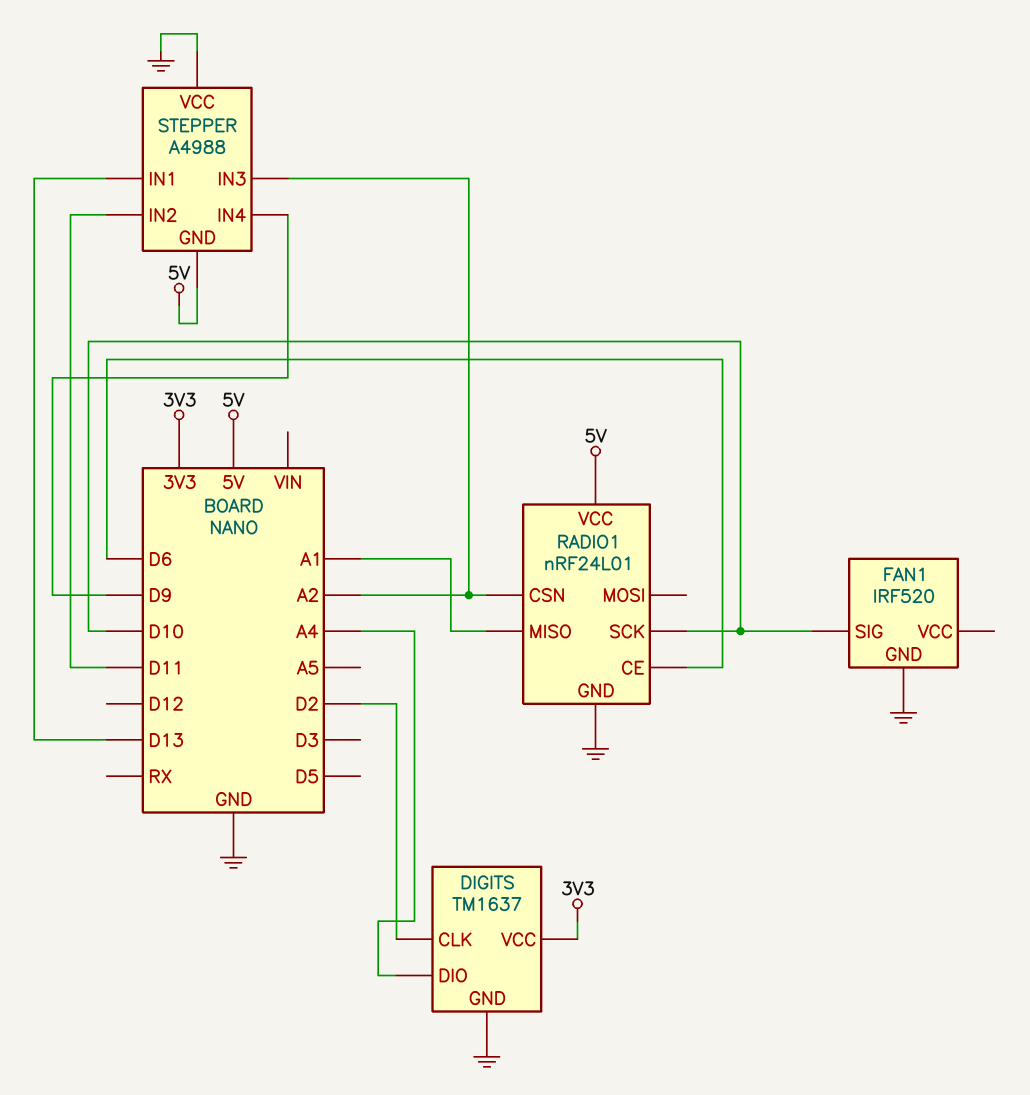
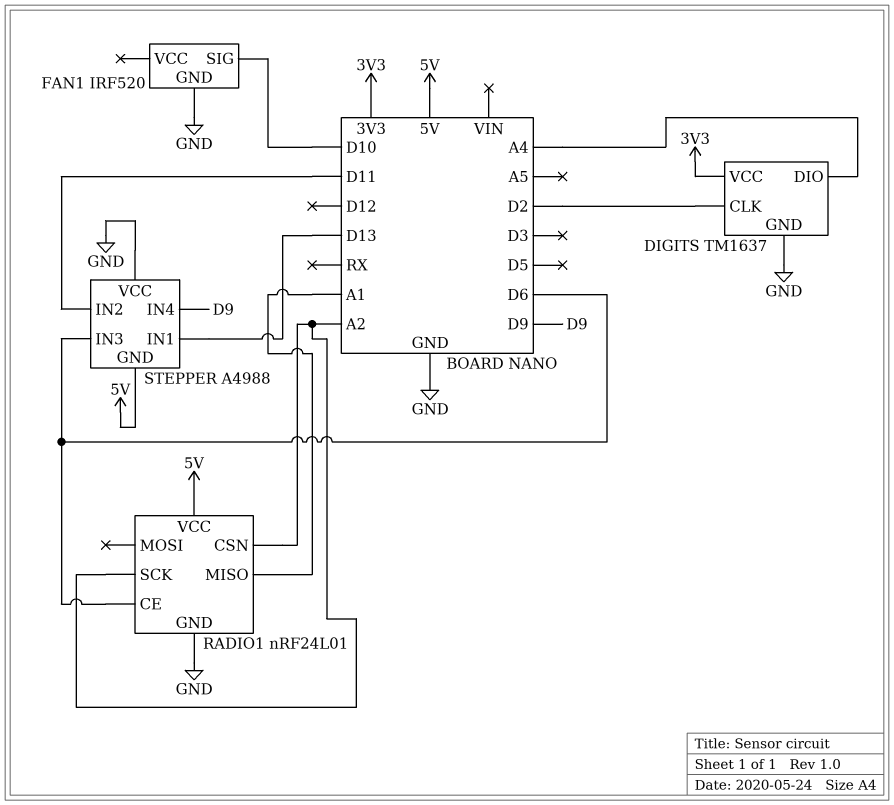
RADIO1 pin SCK: D10 -> A2
STEPPER pin IN3: A2 -> D6

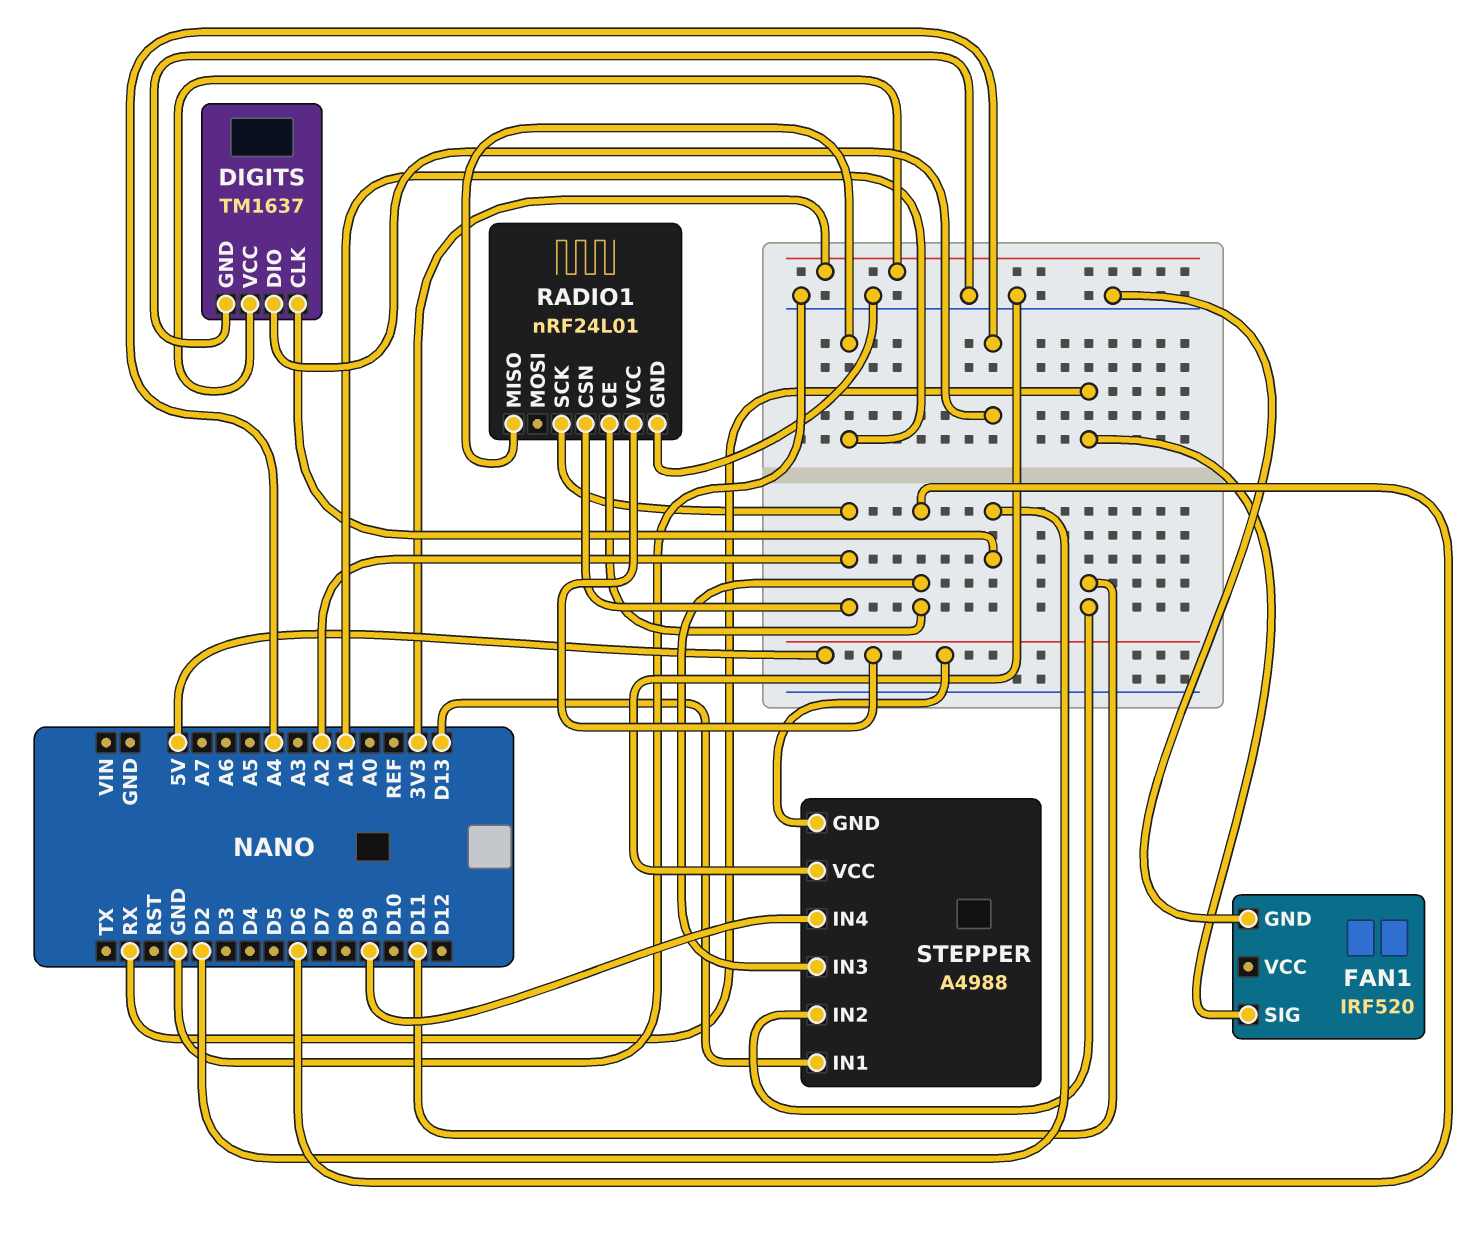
FAN1 pin SIG: D10 -> RX

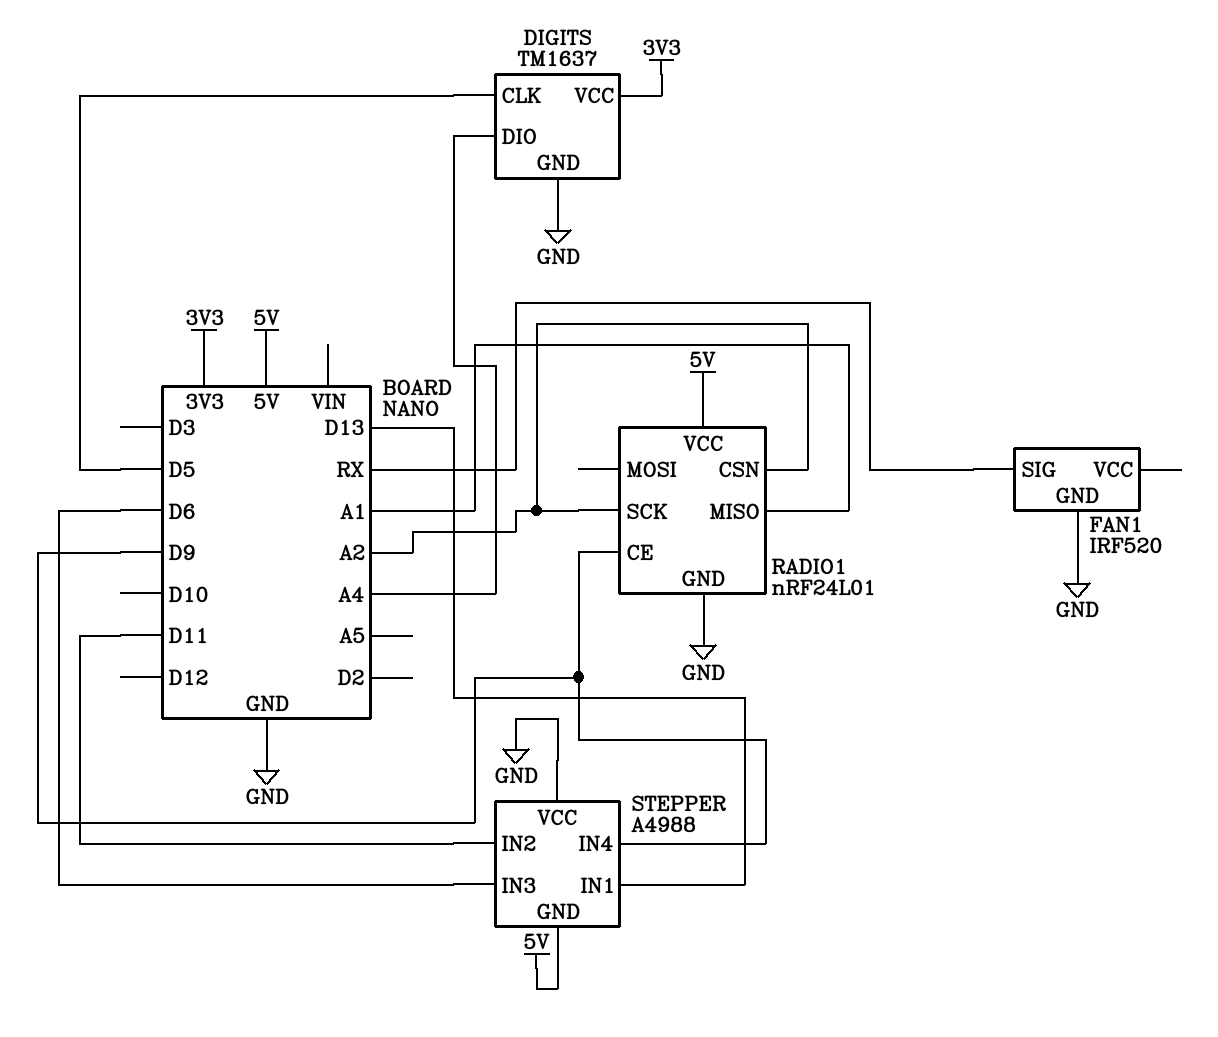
DIGITS pin CLK: D2 -> D5
RADIO1 pin CE: D6 -> D9

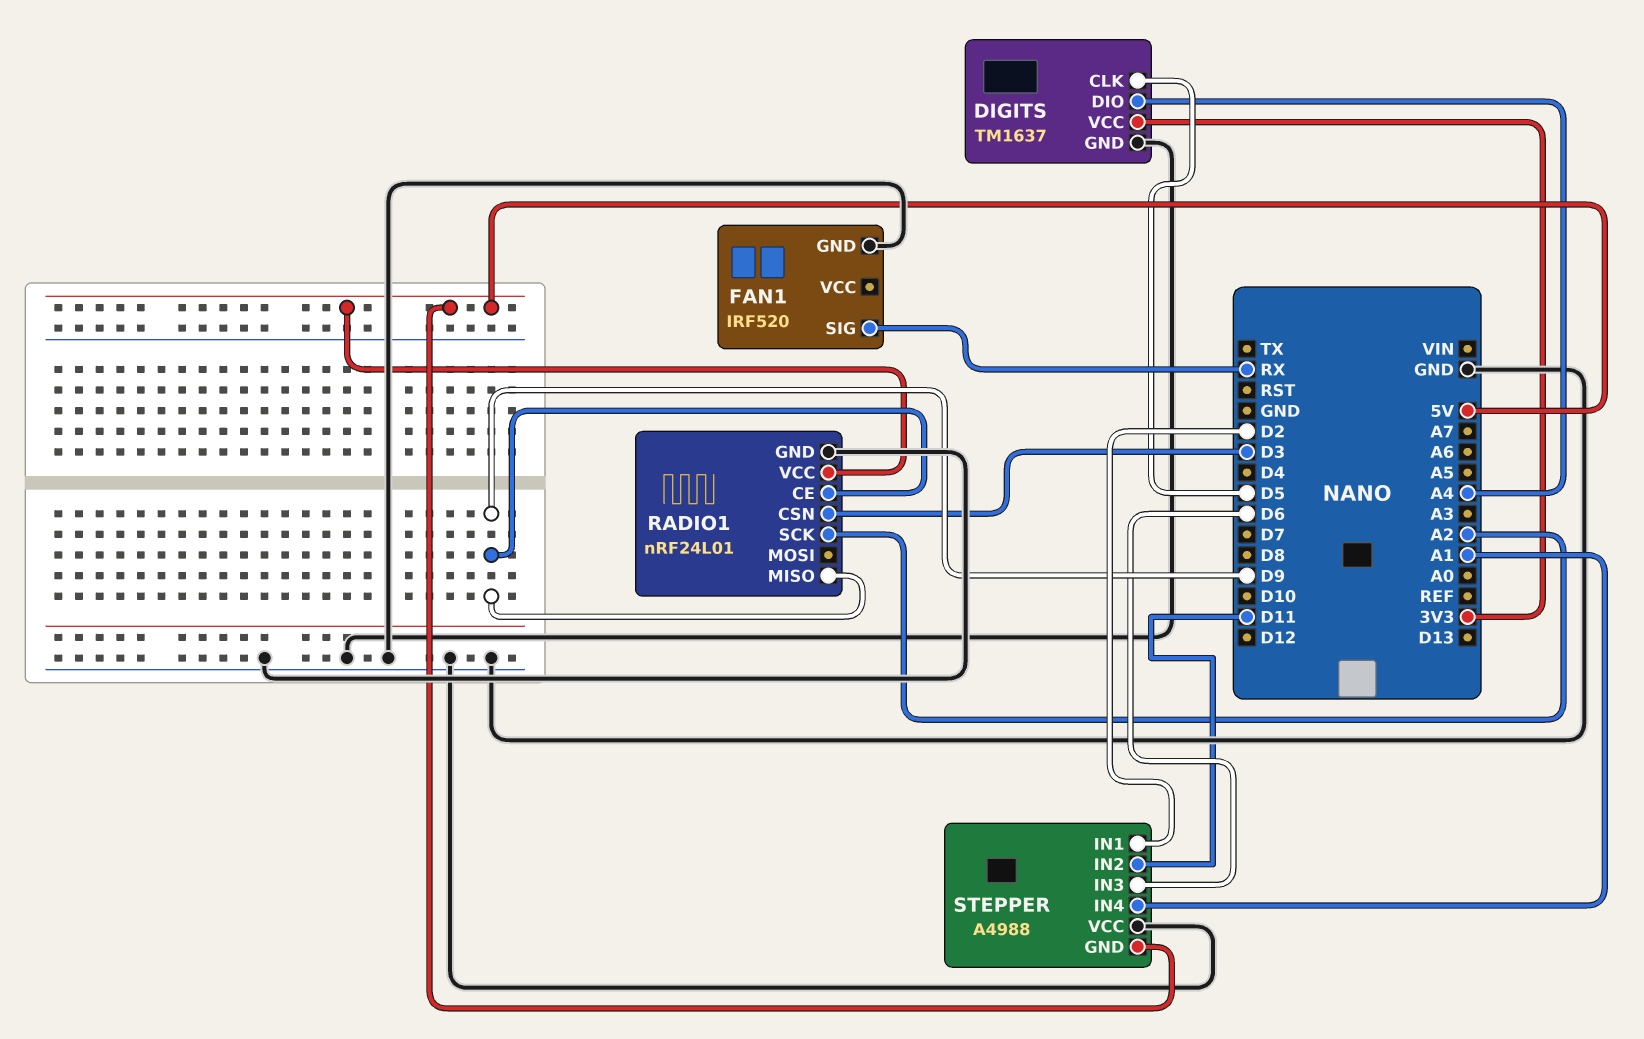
RADIO1 pin CSN: A2 -> D3
RADIO1 pin MISO: A1 -> D9
STEPPER pin IN1: D13 -> D2
STEPPER pin IN4: D9 -> A1

